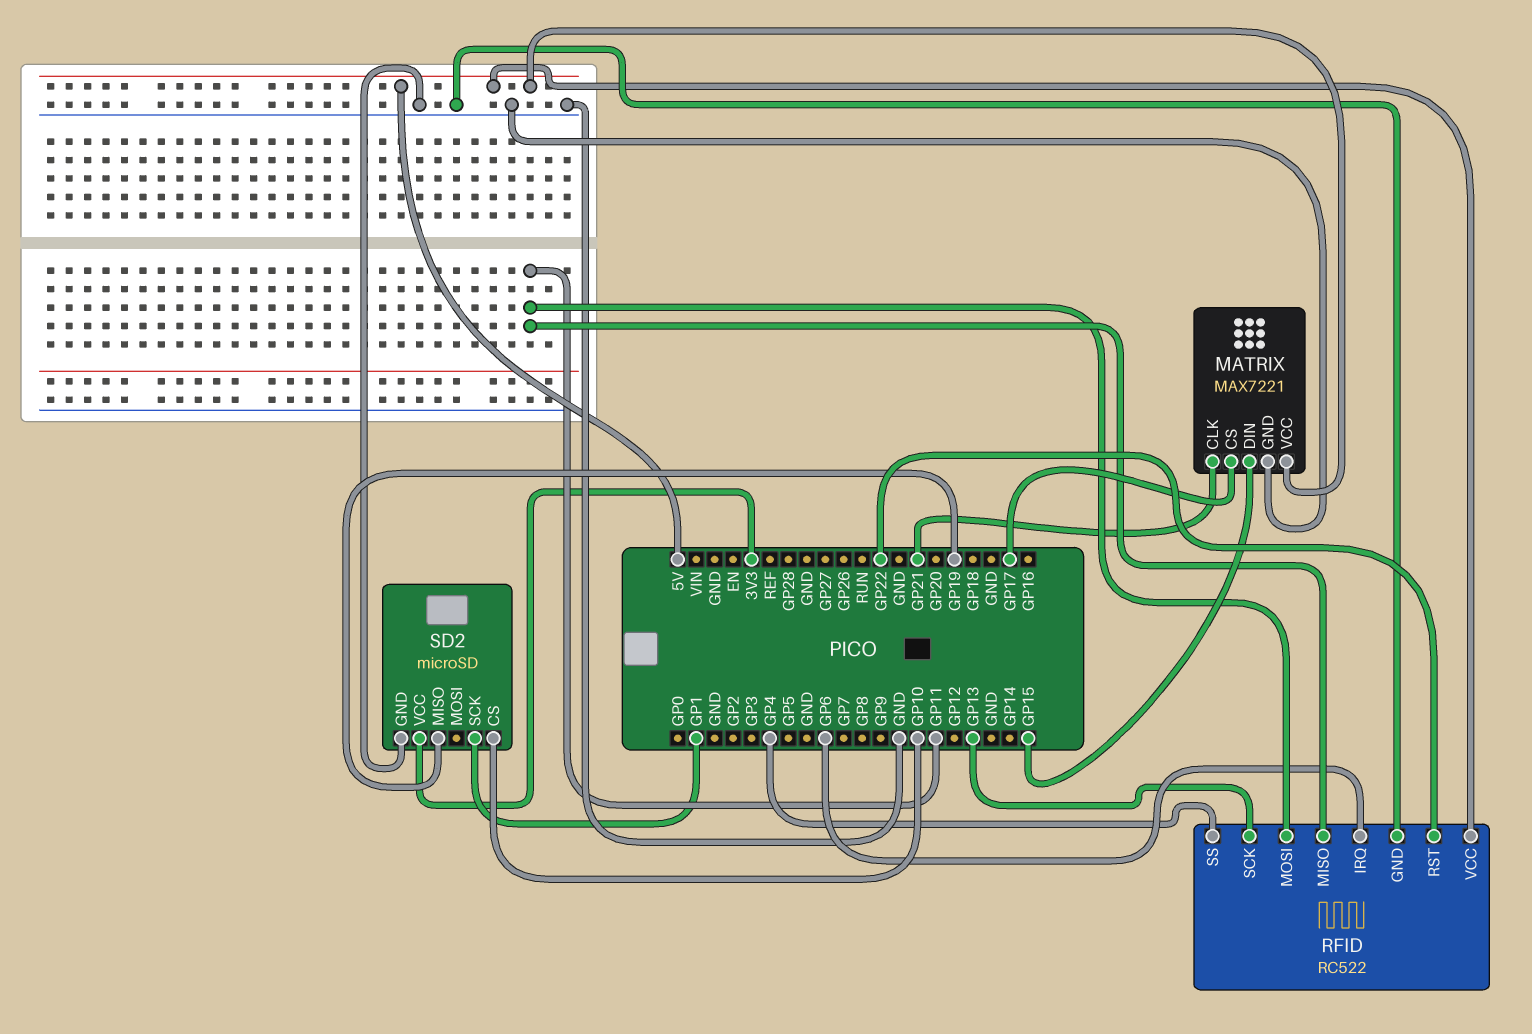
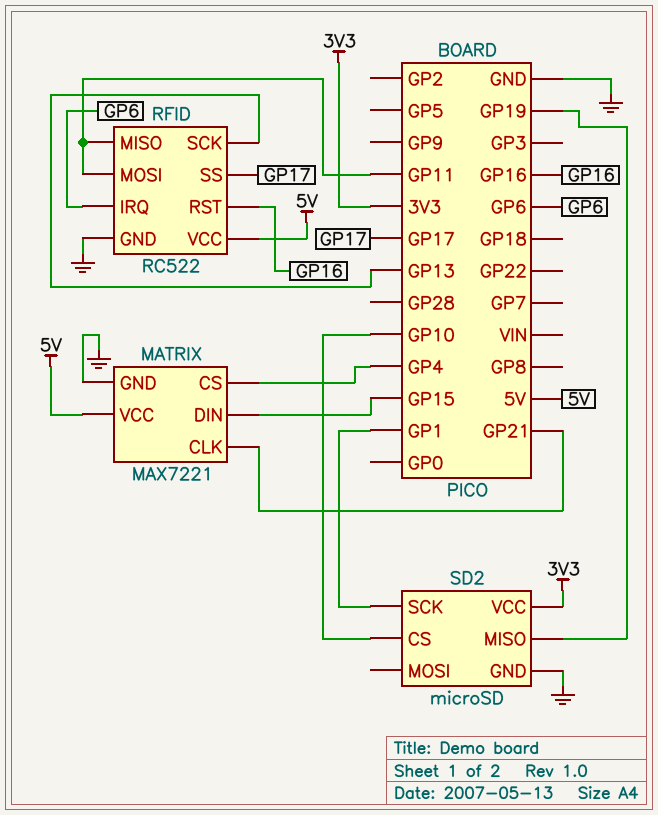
MATRIX pin CS: GP17 -> GP4
RFID pin RST: GP22 -> GP16
RFID pin SS: GP4 -> GP17

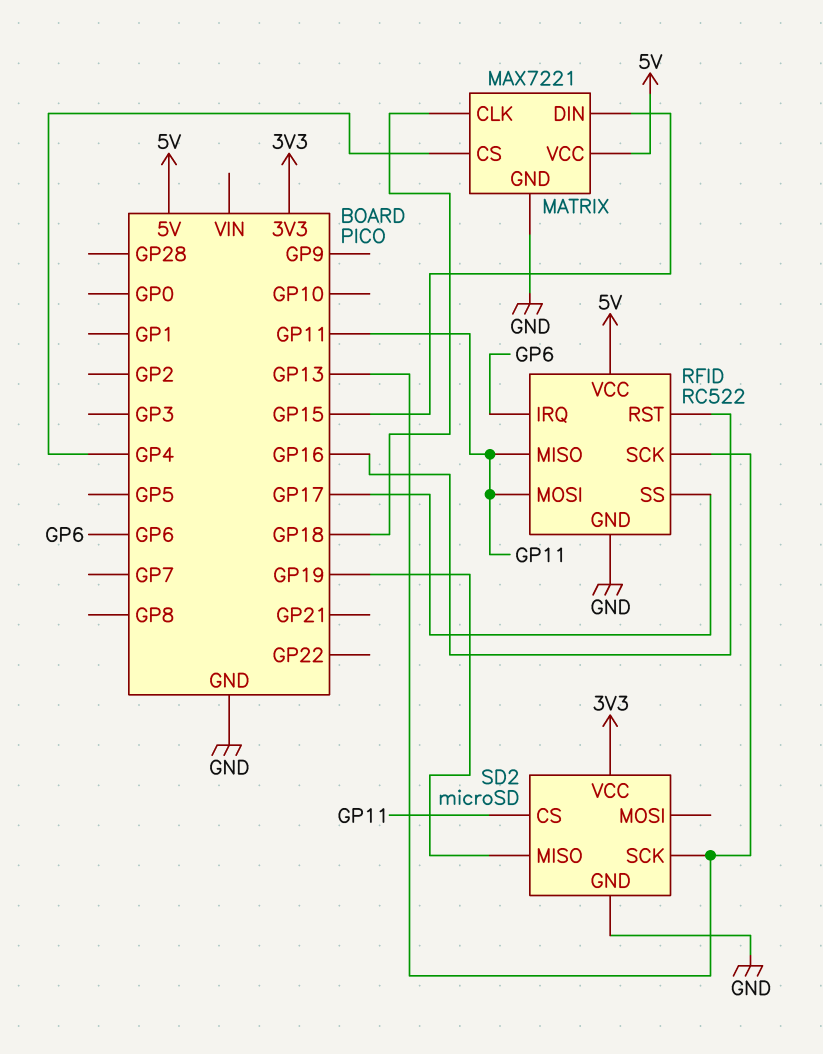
MATRIX pin CLK: GP21 -> GP18
SD2 pin CS: GP10 -> GP11
SD2 pin SCK: GP1 -> GP13

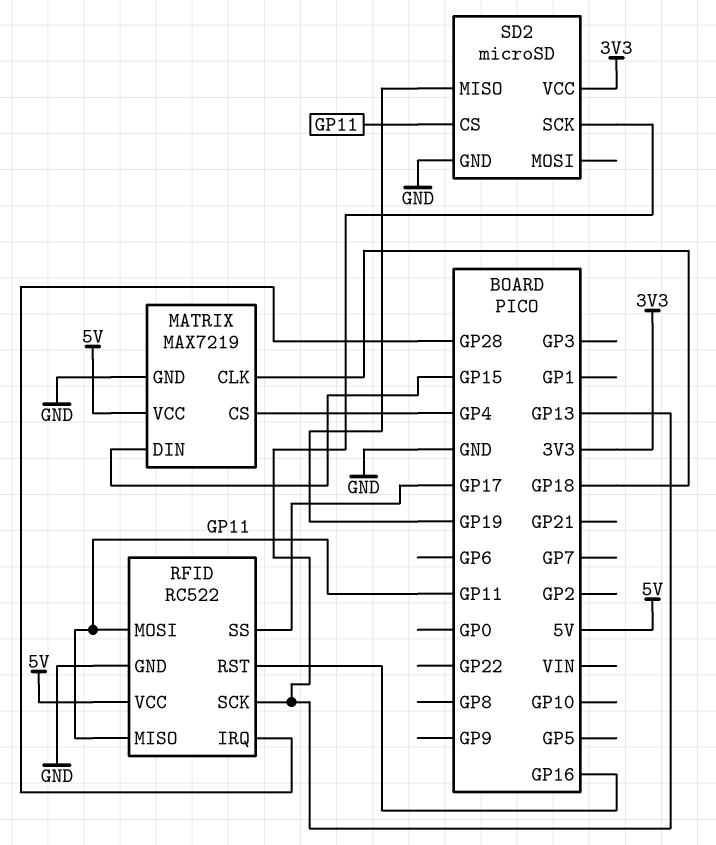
MATRIX: MAX7221 -> MAX7219
RFID pin IRQ: GP6 -> GP28

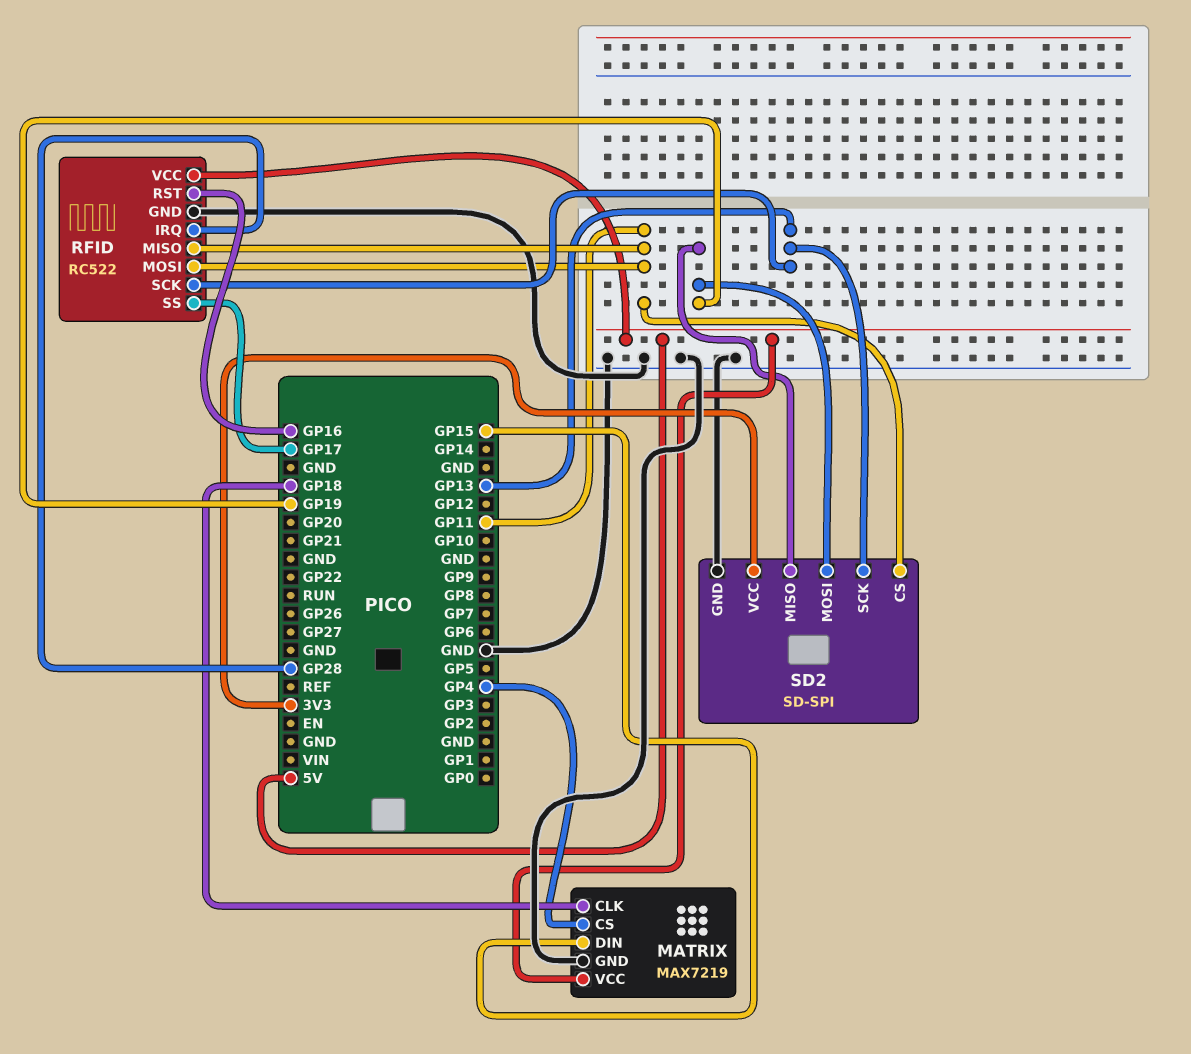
SD2: microSD -> SD-SPI
SD2 pin MOSI: none -> GP19

